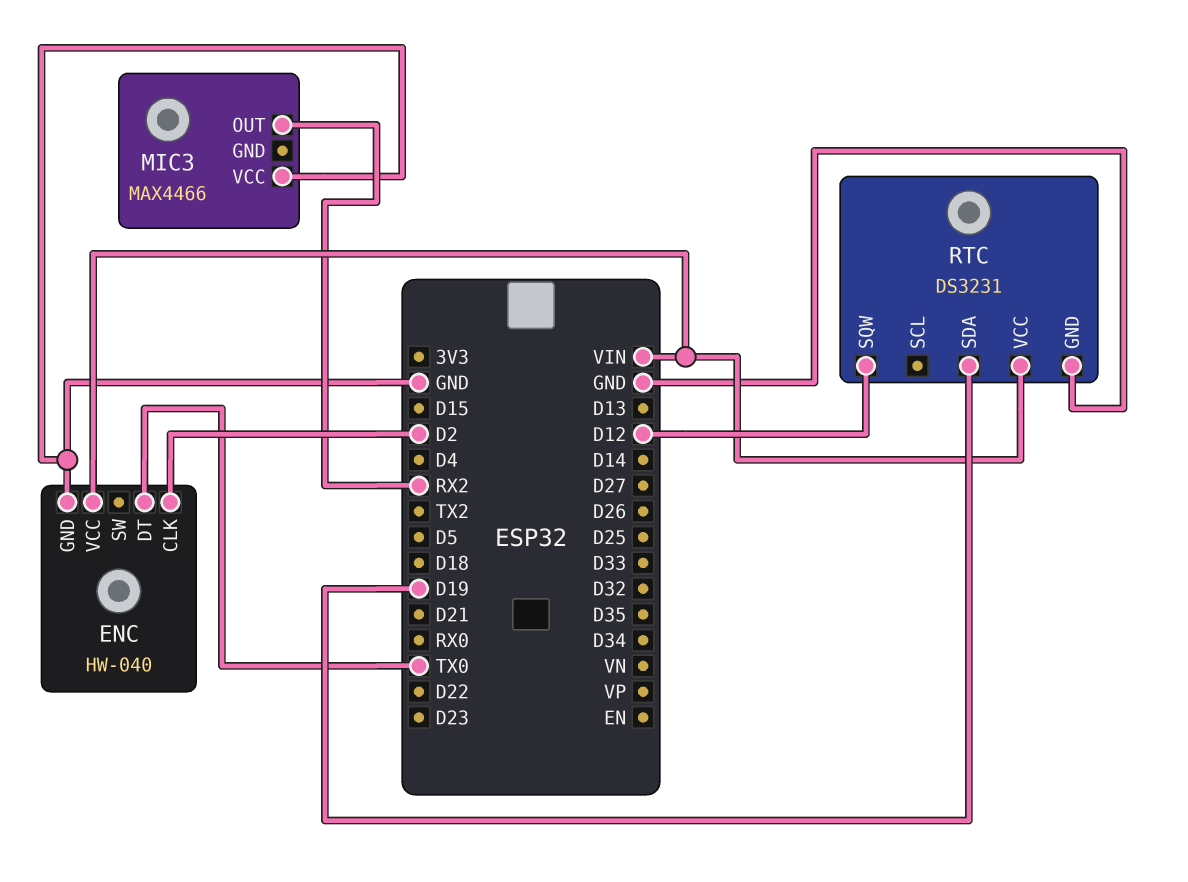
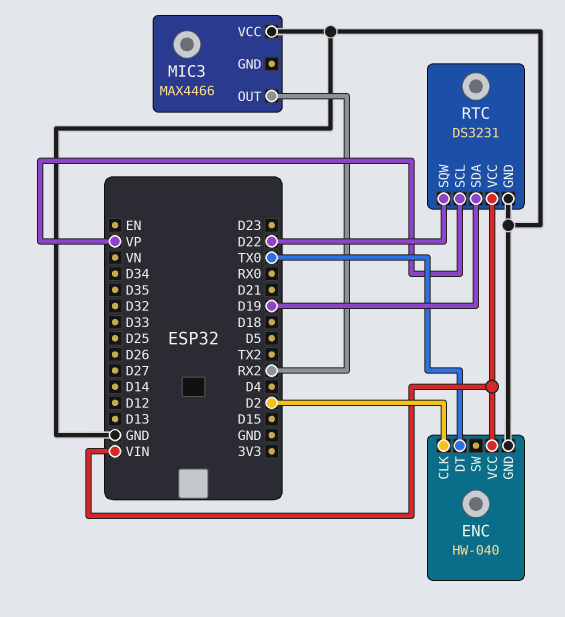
RTC pin SCL: none -> VP
RTC pin SQW: D12 -> D22

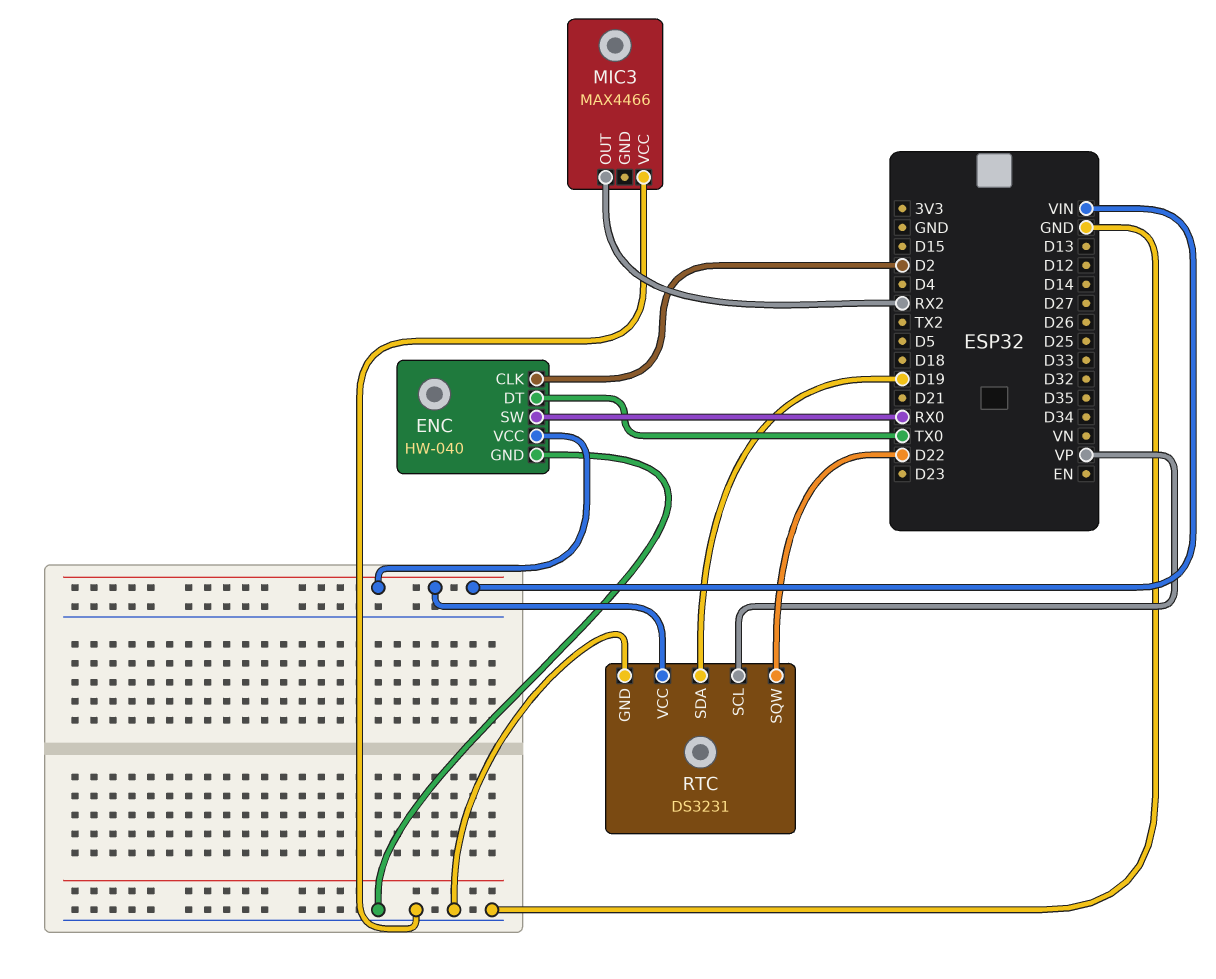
ENC pin SW: none -> RX0

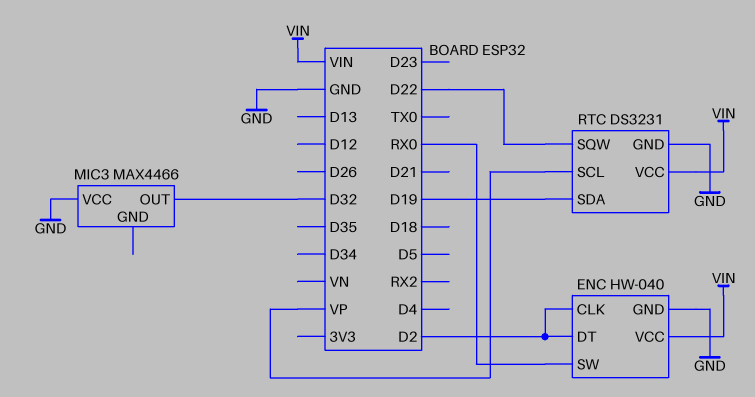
ENC pin DT: TX0 -> D2
MIC3 pin OUT: RX2 -> D32

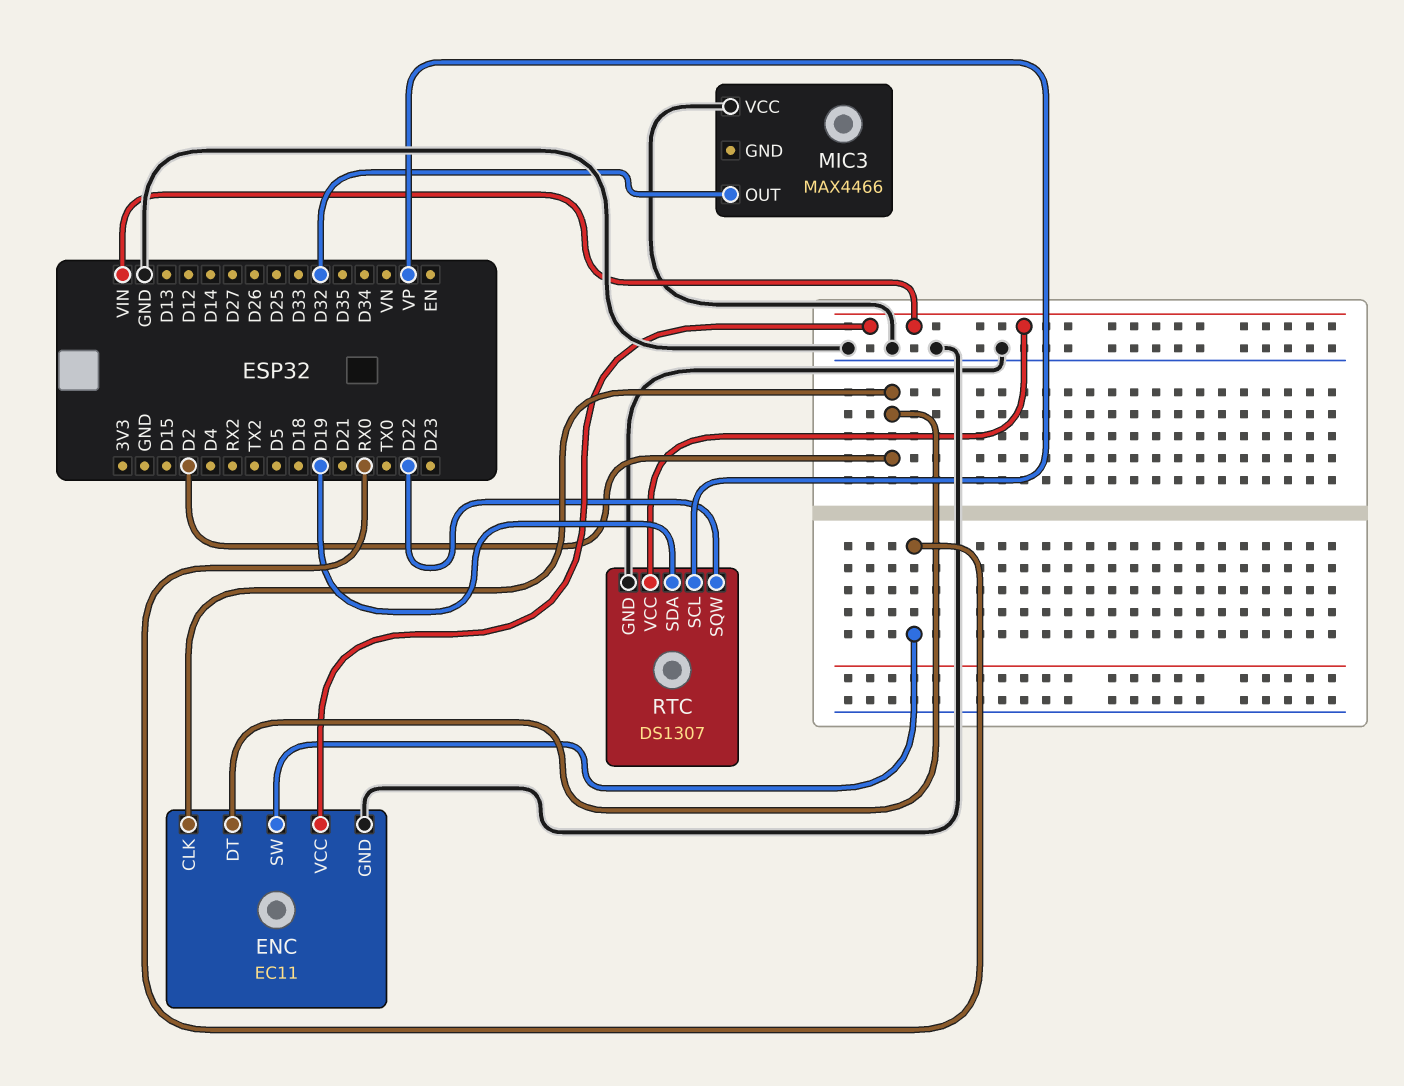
ENC: HW-040 -> EC11
RTC: DS3231 -> DS1307

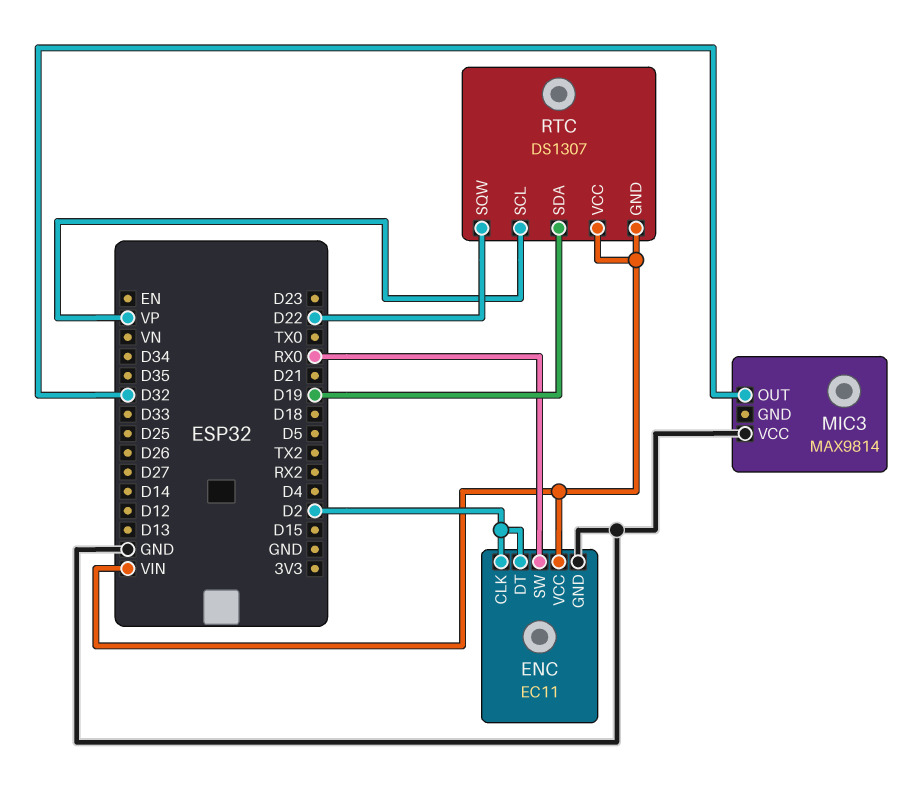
MIC3: MAX4466 -> MAX9814
RTC pin GND: GND -> VIN

